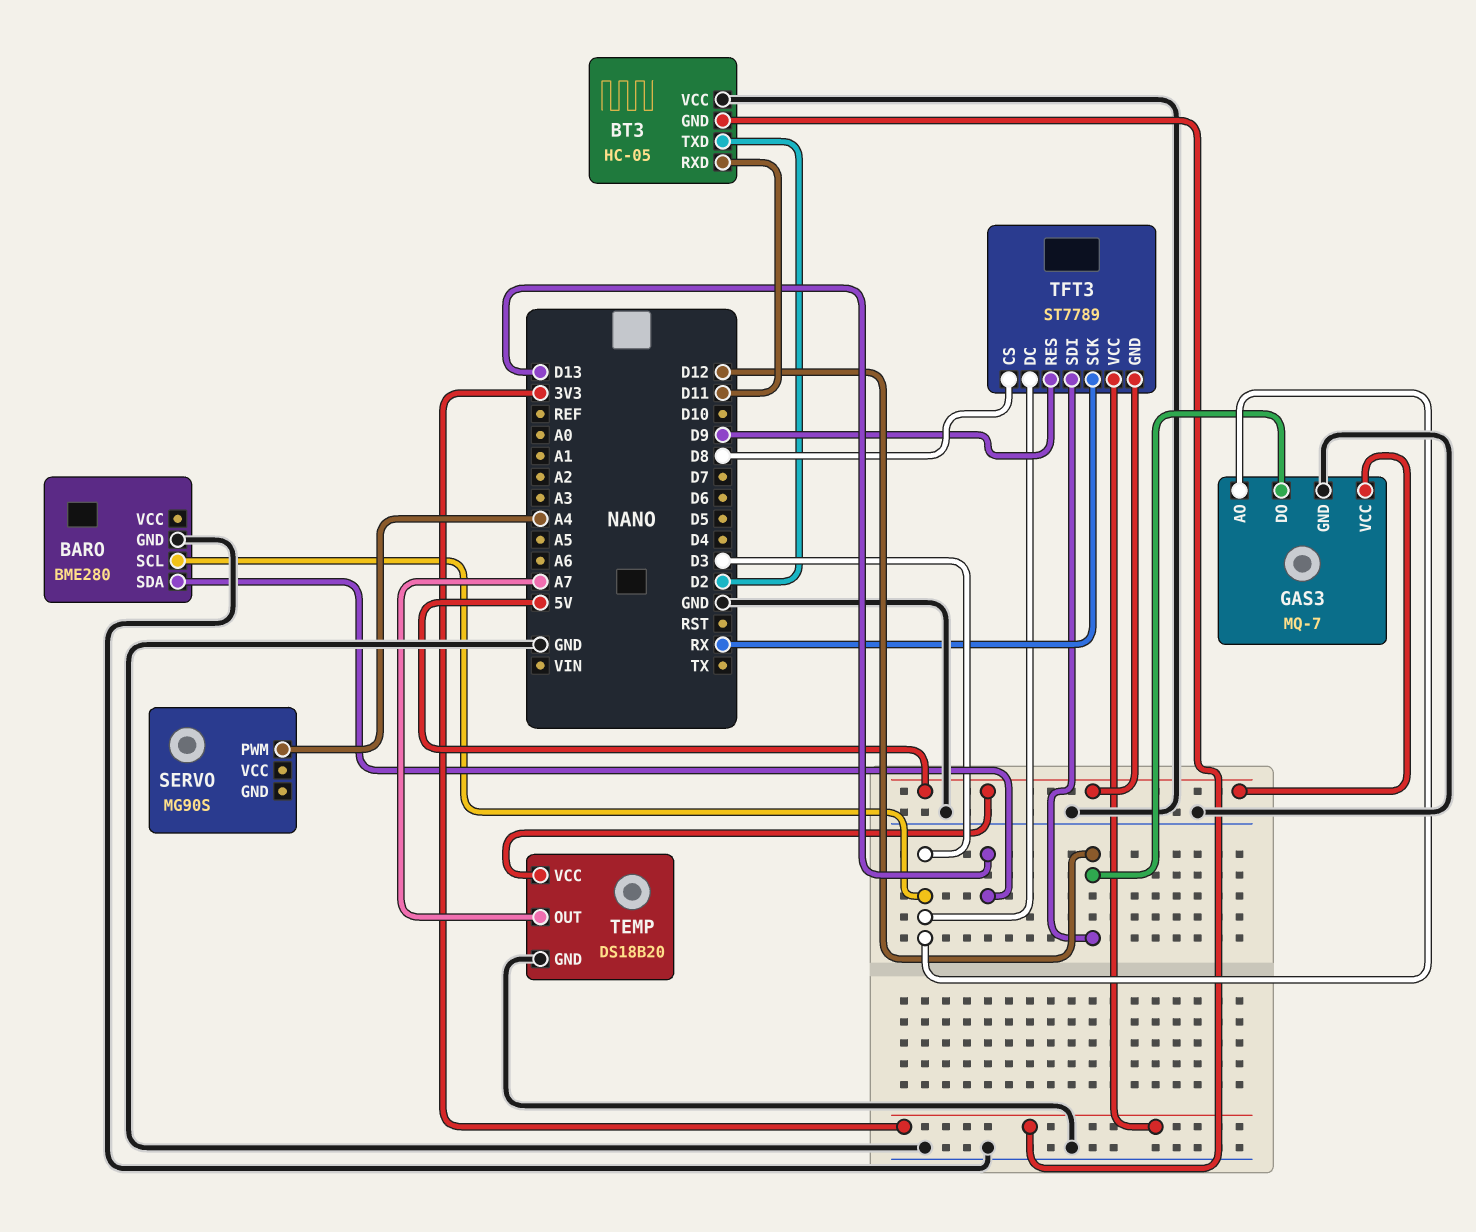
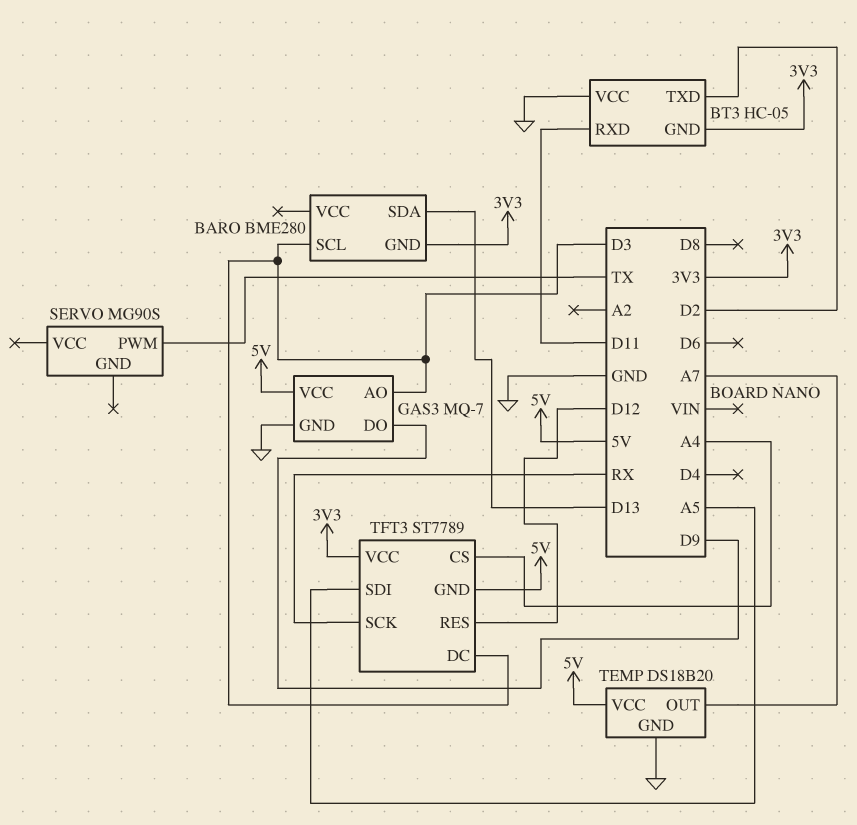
BARO pin GND: GND -> 3V3
GAS3 pin DO: D12 -> D9
SERVO pin PWM: A4 -> TX
TFT3 pin CS: D8 -> A4
TFT3 pin RES: D9 -> D12
TFT3 pin SDI: D12 -> A5

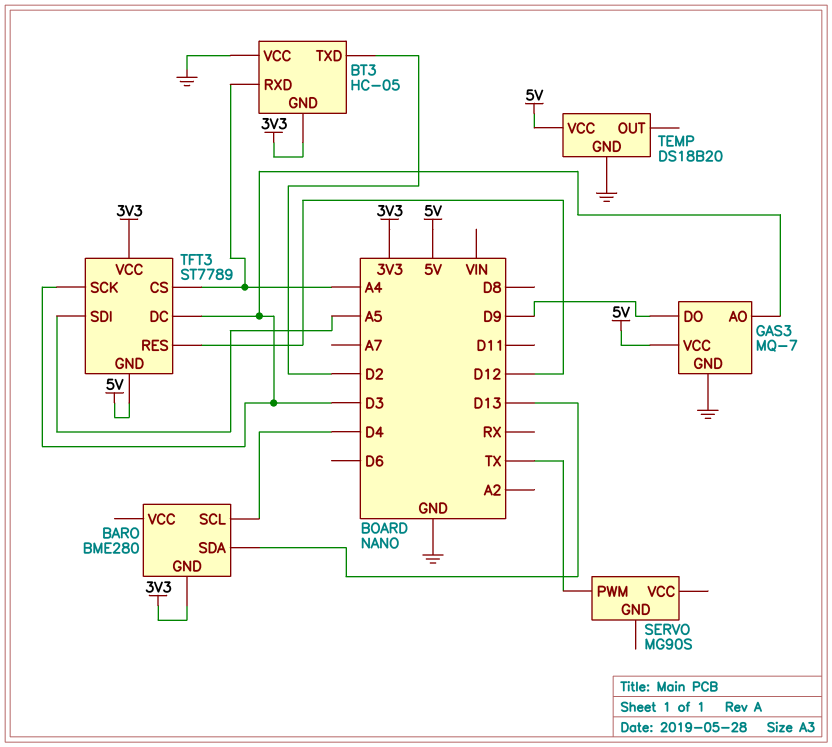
BARO pin SCL: D3 -> D4
BT3 pin RXD: D11 -> A4
TEMP pin OUT: A7 -> none
TFT3 pin SCK: RX -> D3

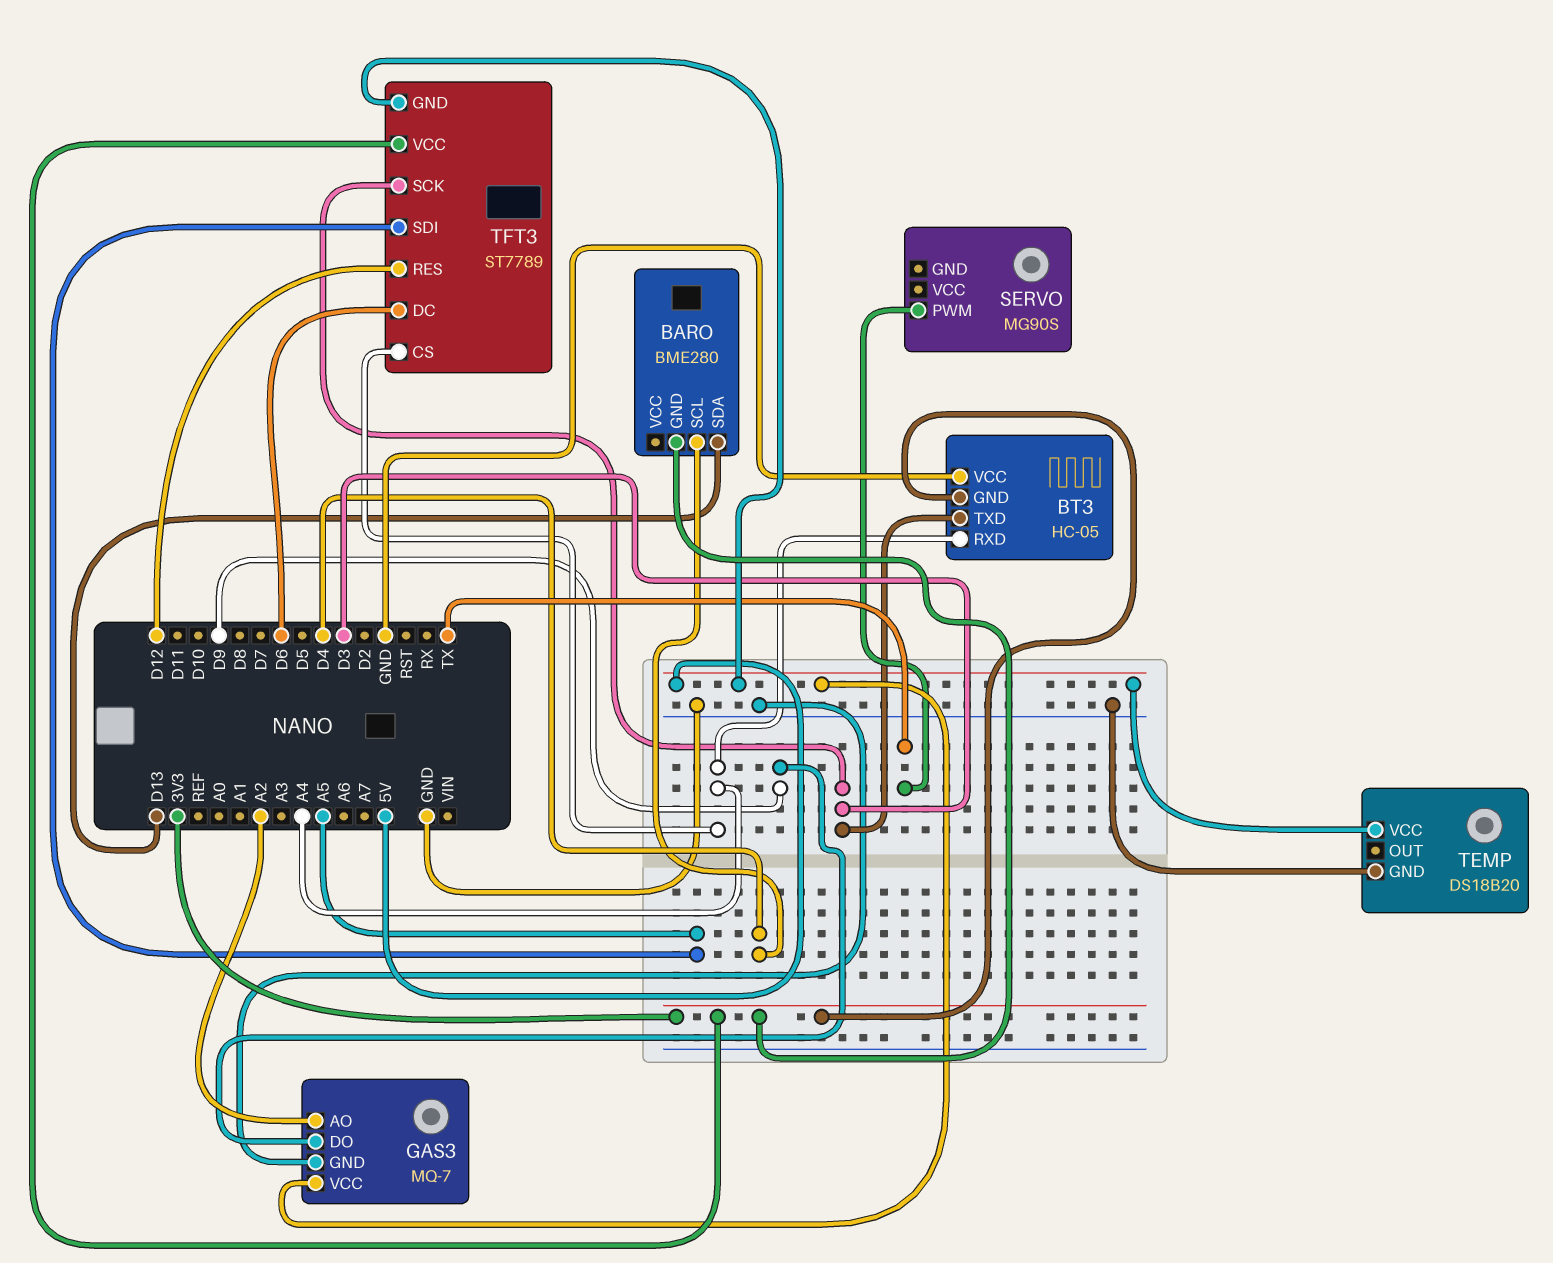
BT3 pin TXD: D2 -> D3
GAS3 pin AO: D3 -> A2
TFT3 pin DC: D3 -> D6

